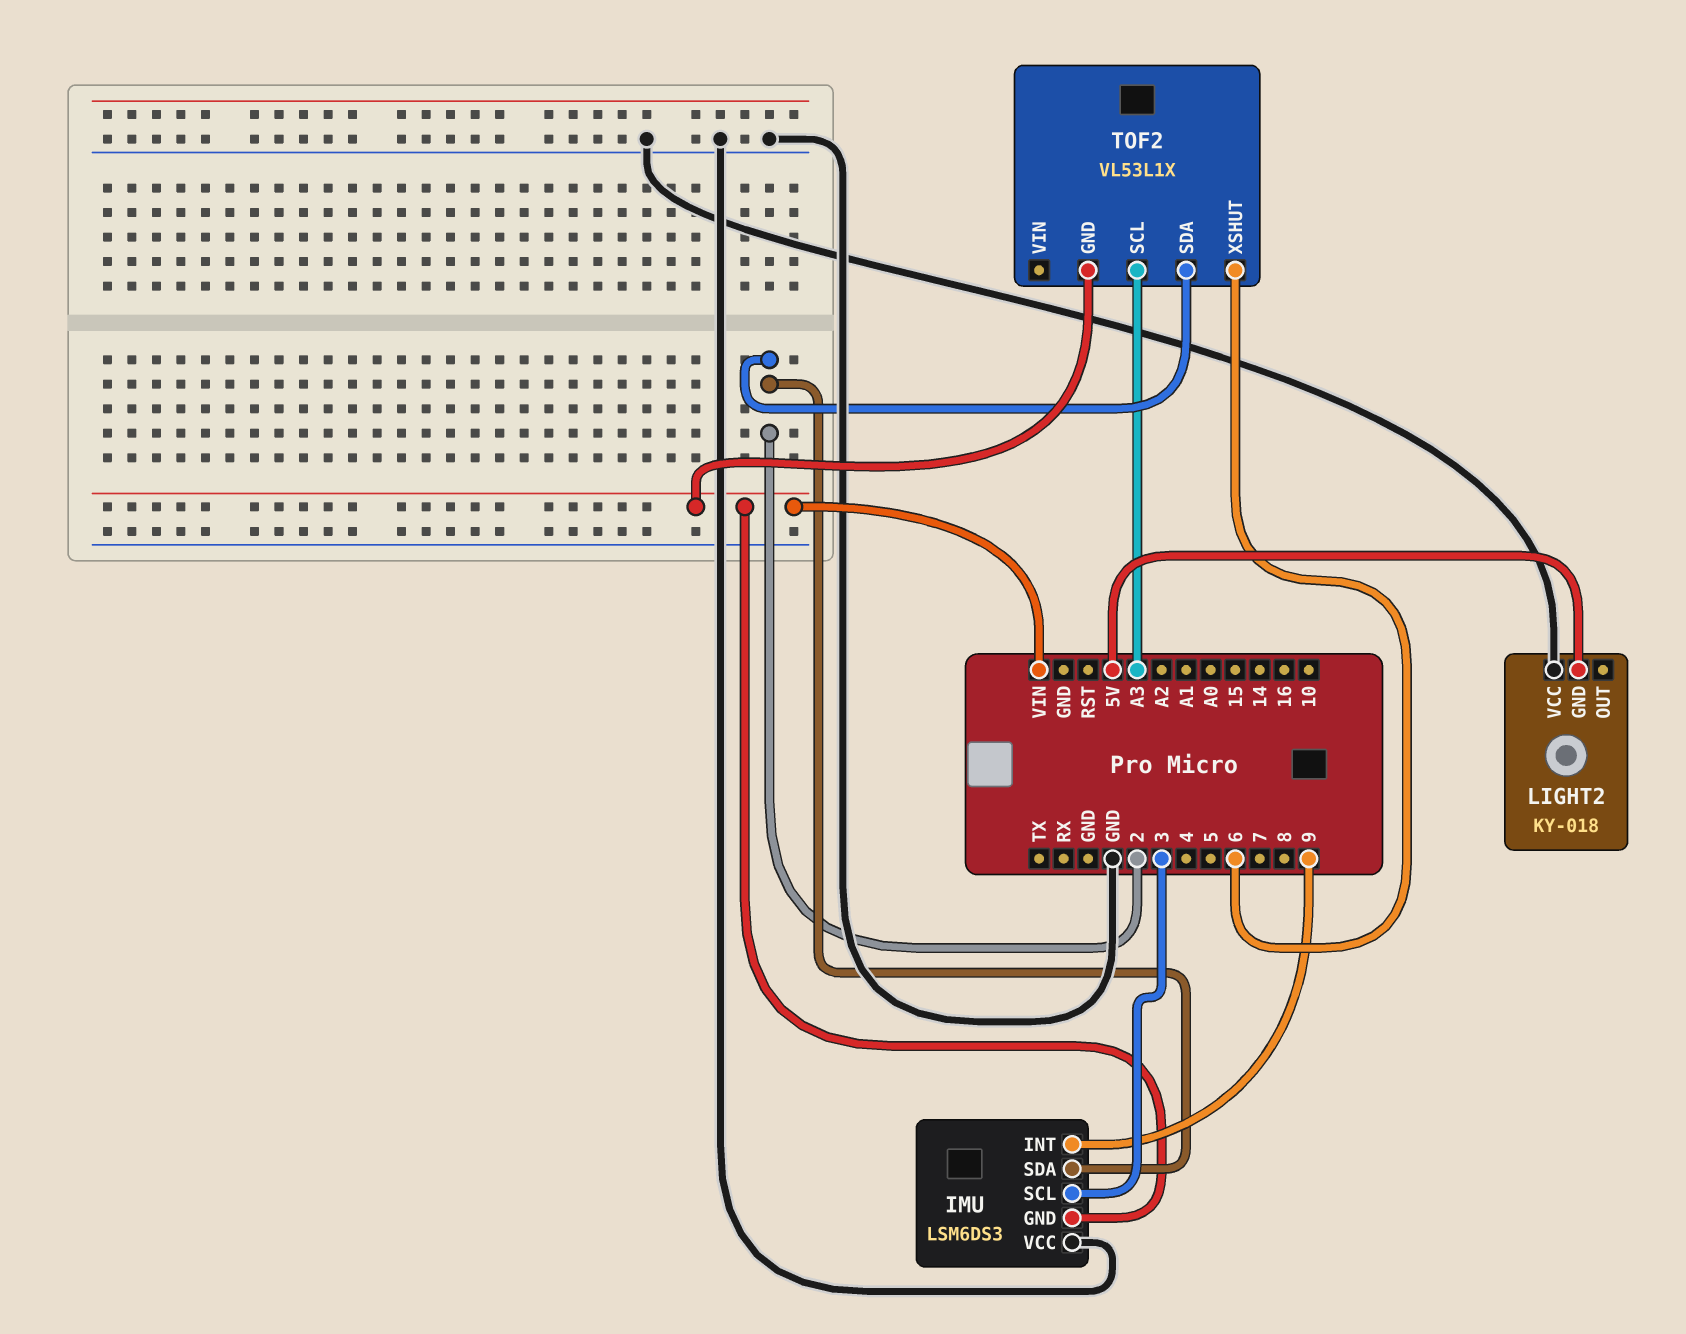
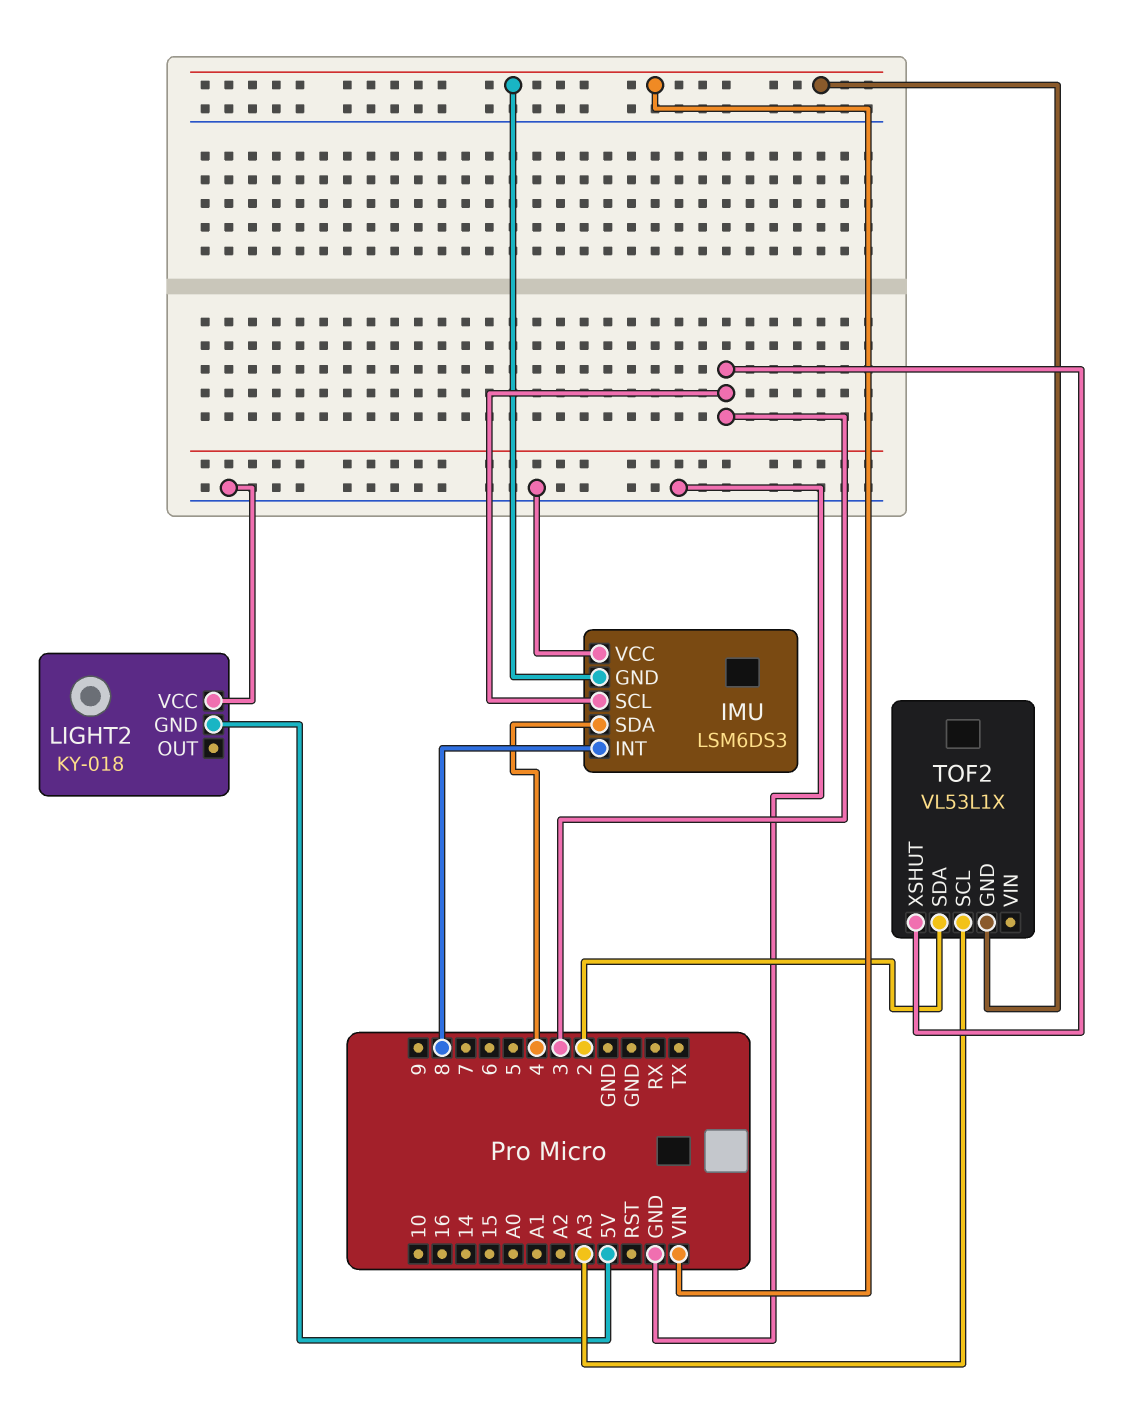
IMU pin INT: 9 -> 8
IMU pin SDA: 2 -> 4
TOF2 pin XSHUT: 6 -> 3

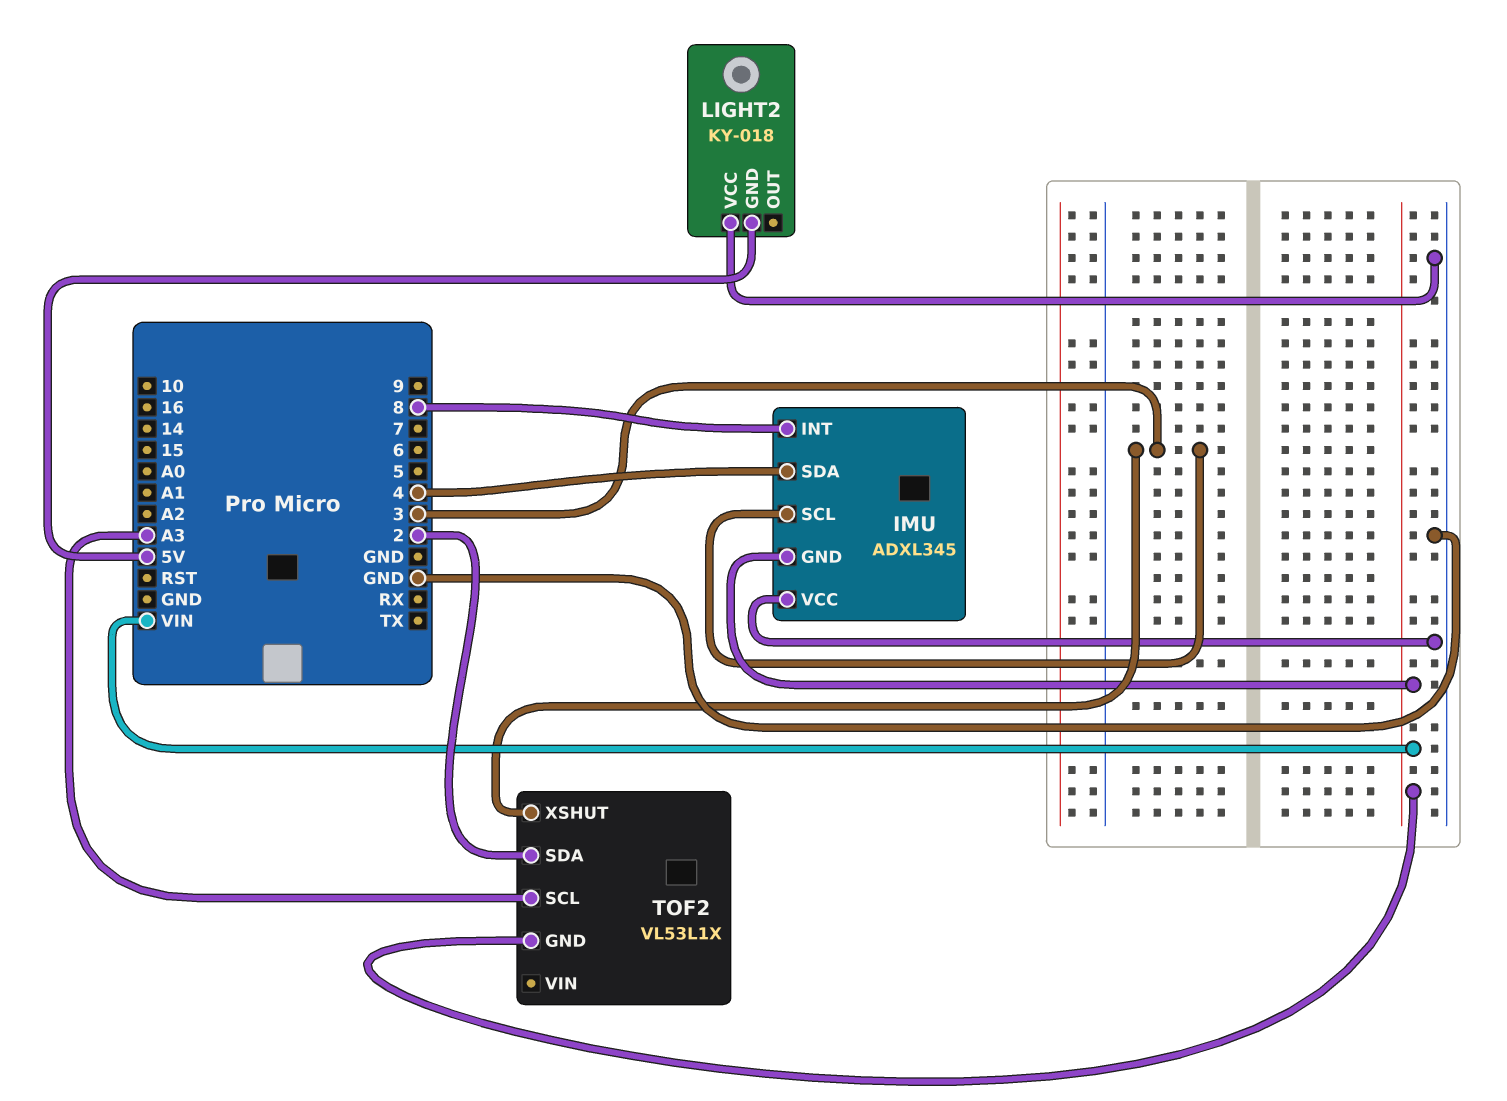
IMU: LSM6DS3 -> ADXL345

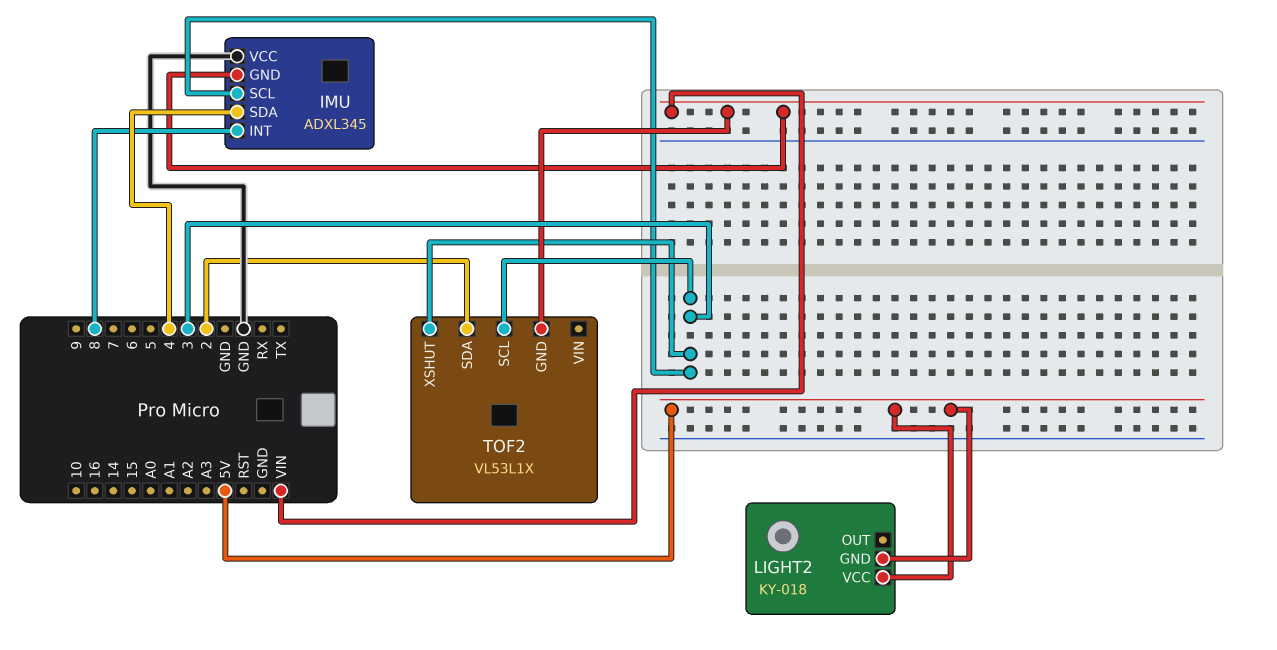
LIGHT2 pin VCC: GND -> 5V
TOF2 pin SCL: A3 -> 3

